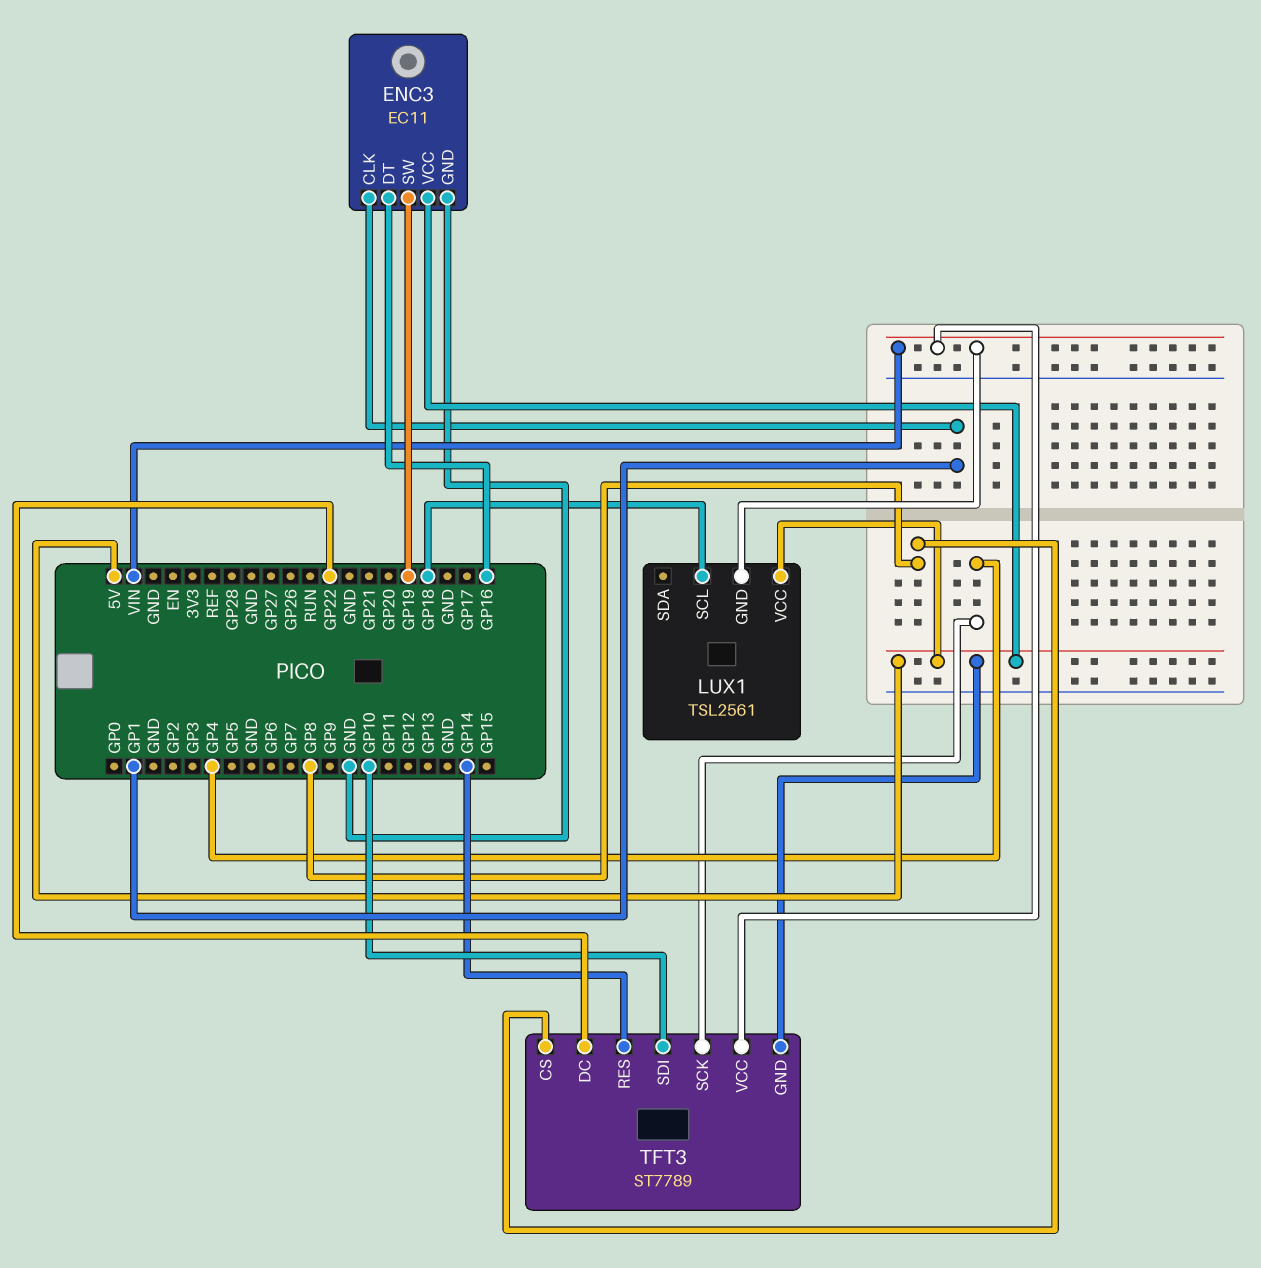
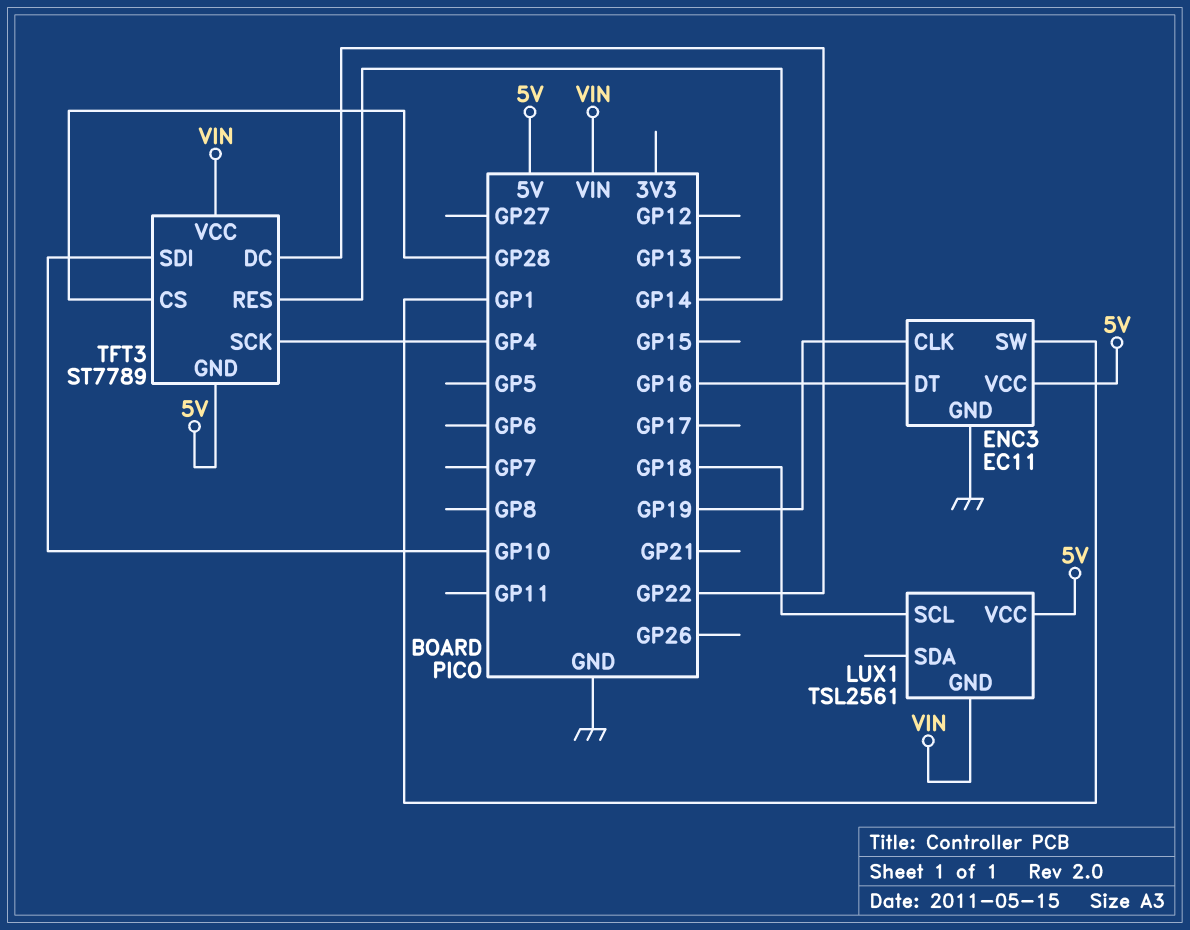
ENC3 pin CLK: GP1 -> GP19
ENC3 pin SW: GP19 -> GP1
TFT3 pin CS: GP8 -> GP28

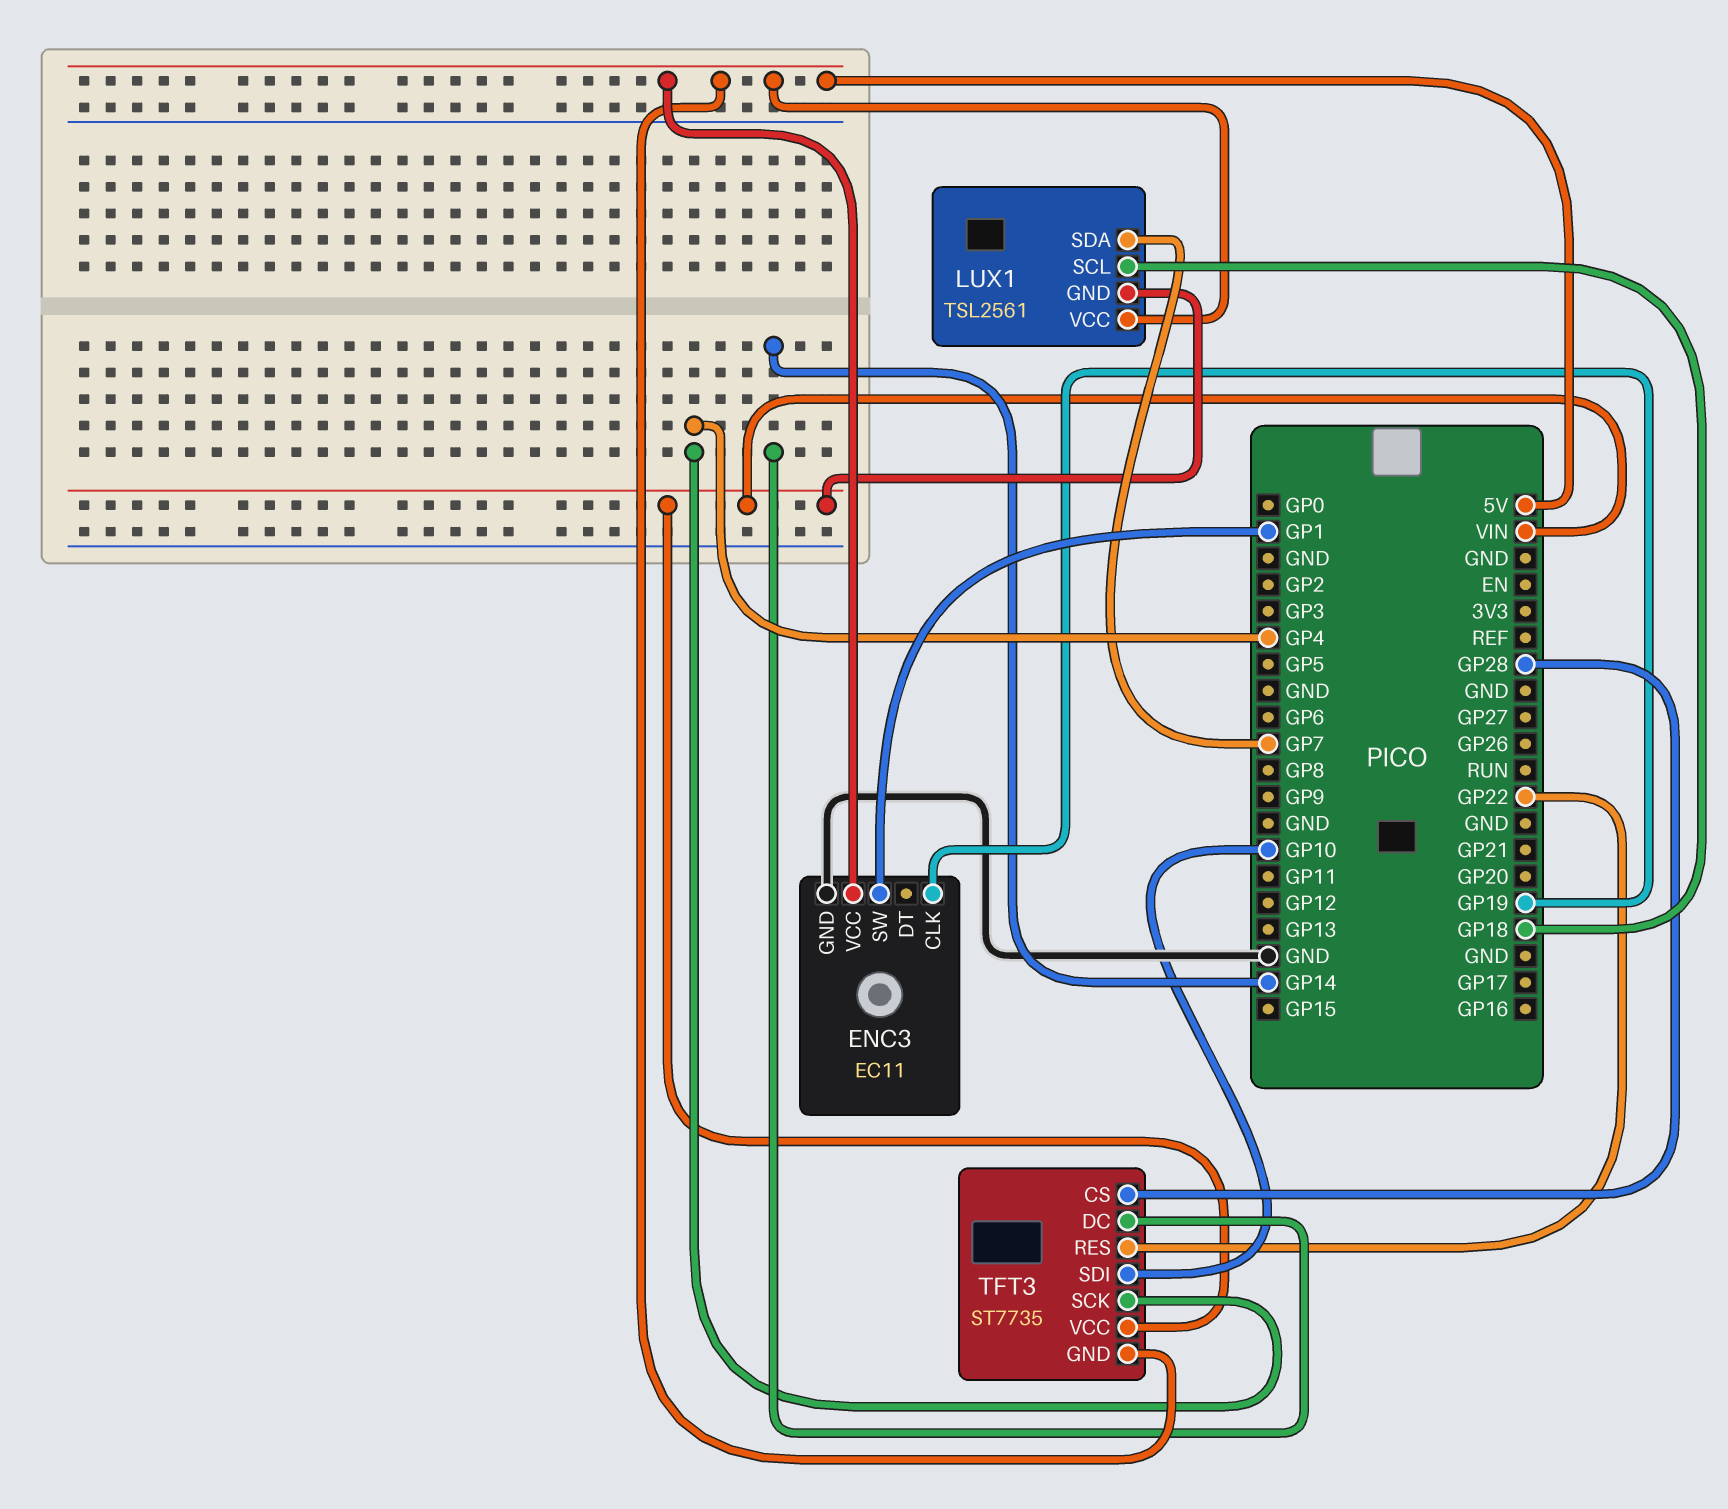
ENC3 pin DT: GP16 -> none
LUX1 pin SDA: none -> GP7
TFT3: ST7789 -> ST7735
TFT3 pin DC: GP22 -> GP14
TFT3 pin RES: GP14 -> GP22

